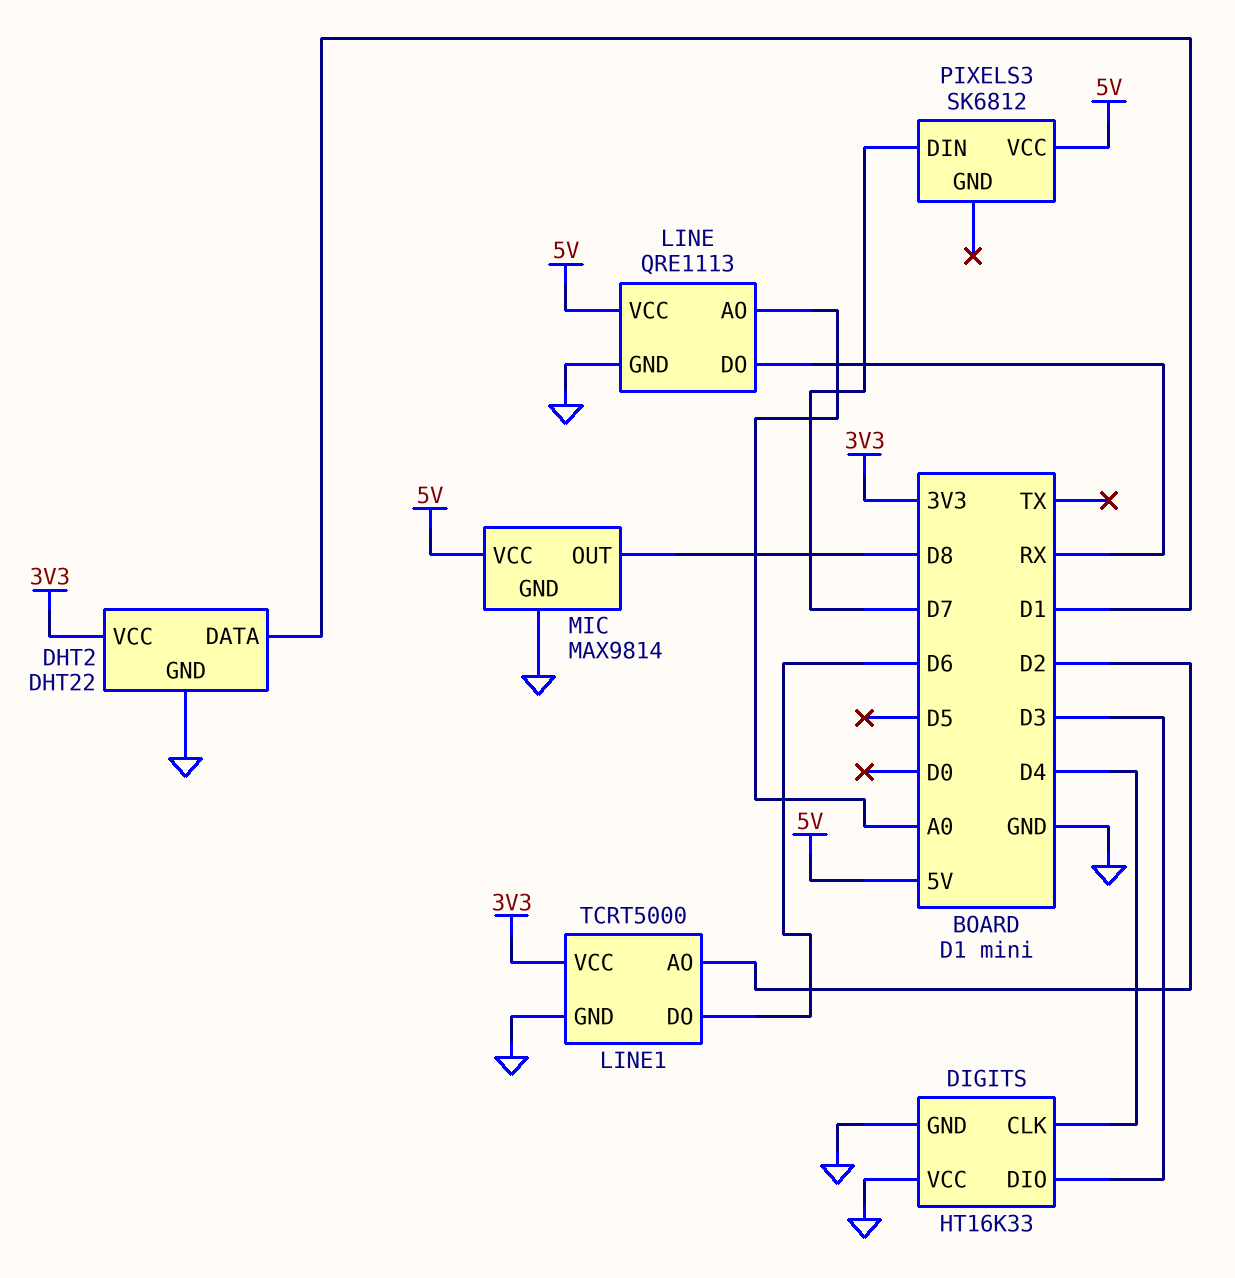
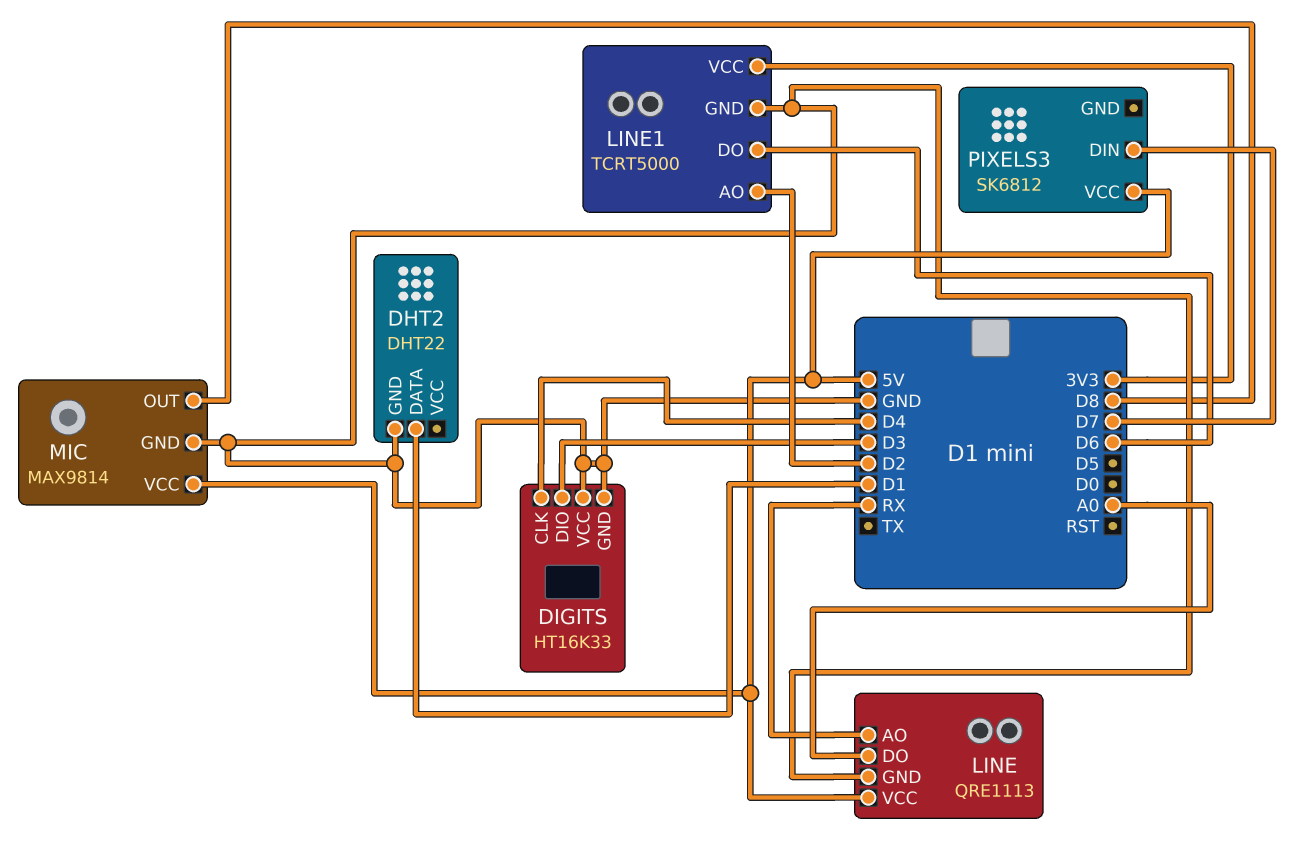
DHT2 pin VCC: 3V3 -> none
LINE pin AO: A0 -> RX
LINE pin DO: RX -> A0

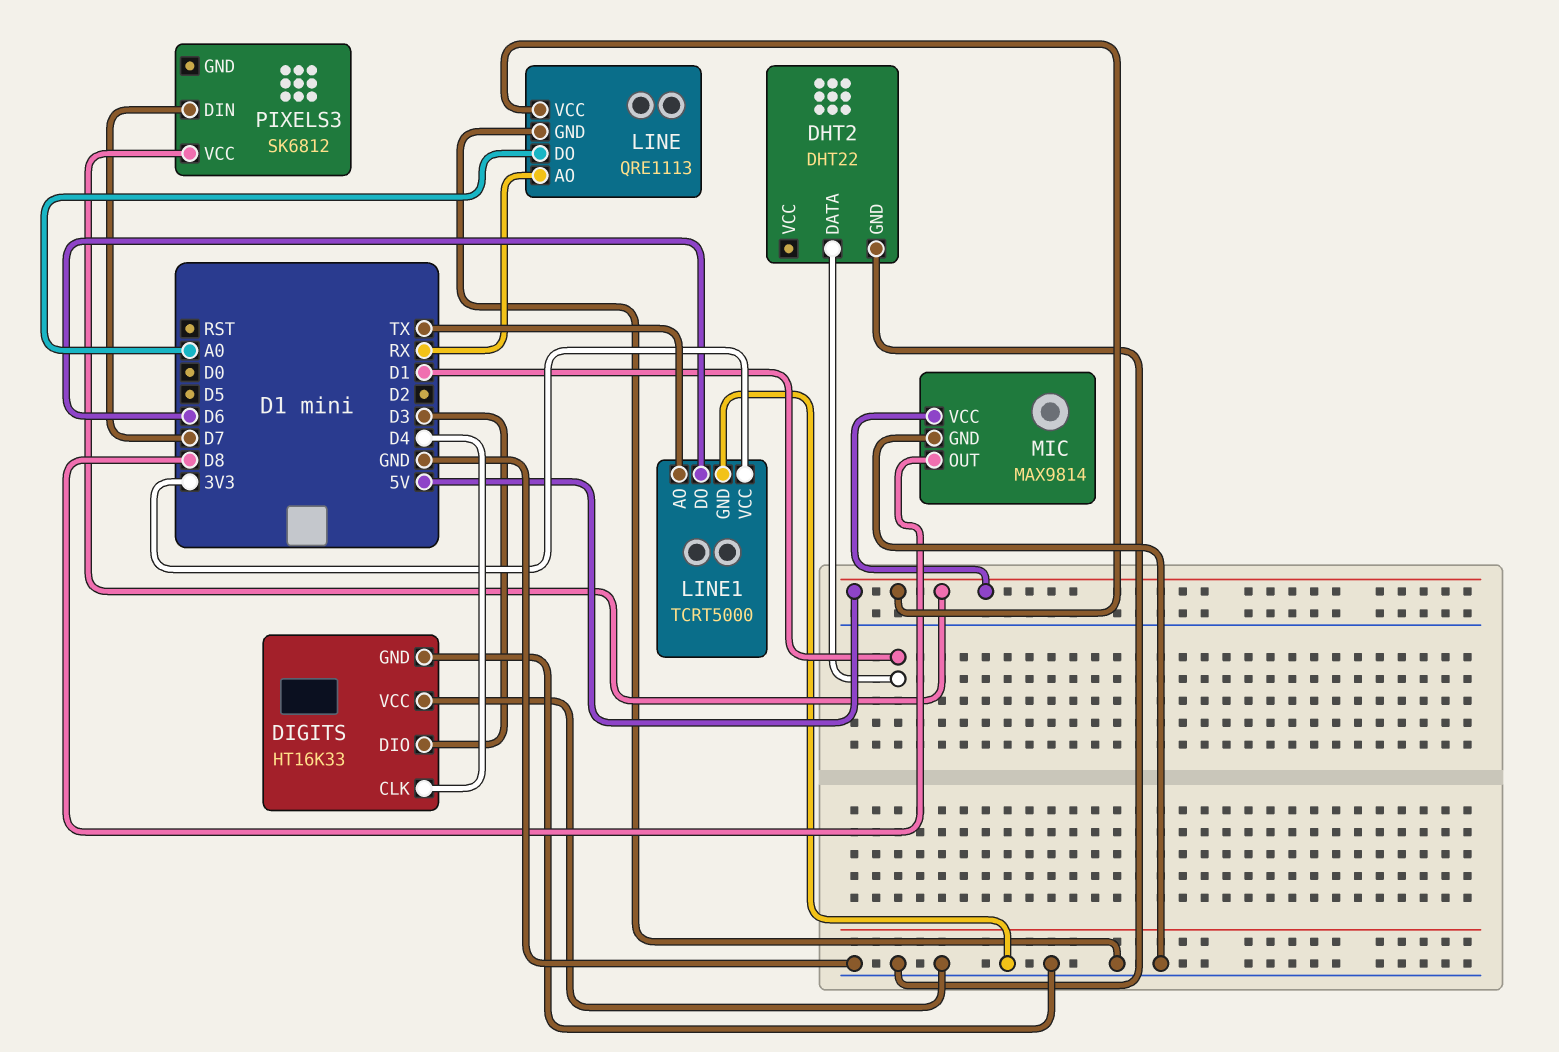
LINE1 pin AO: D2 -> TX

